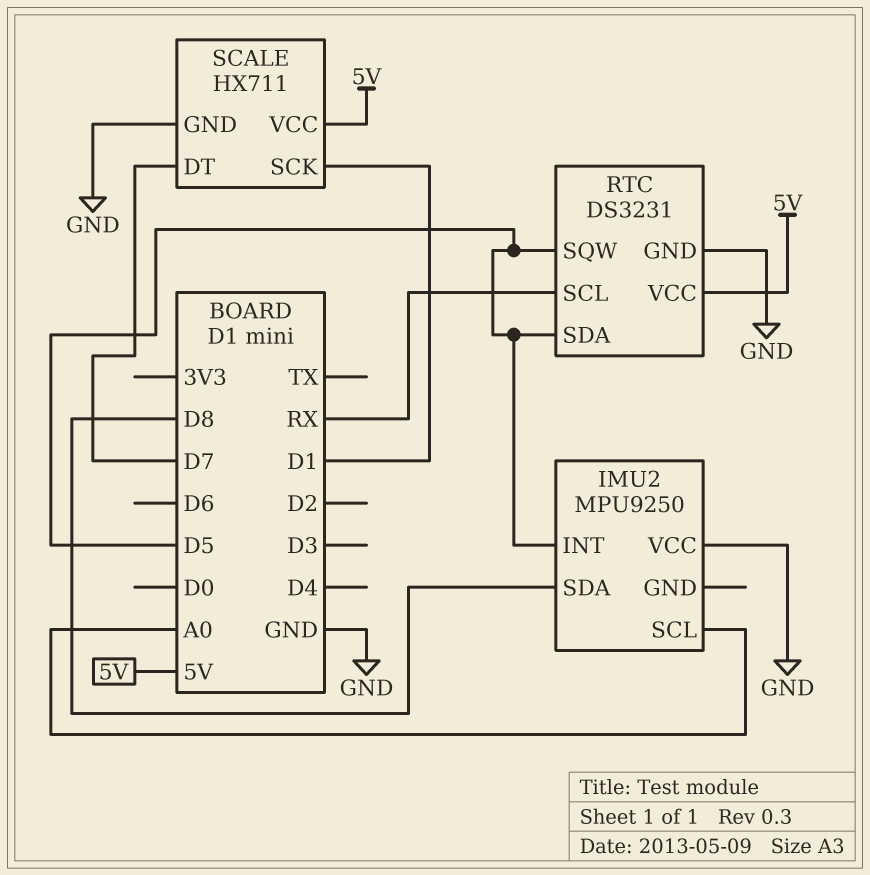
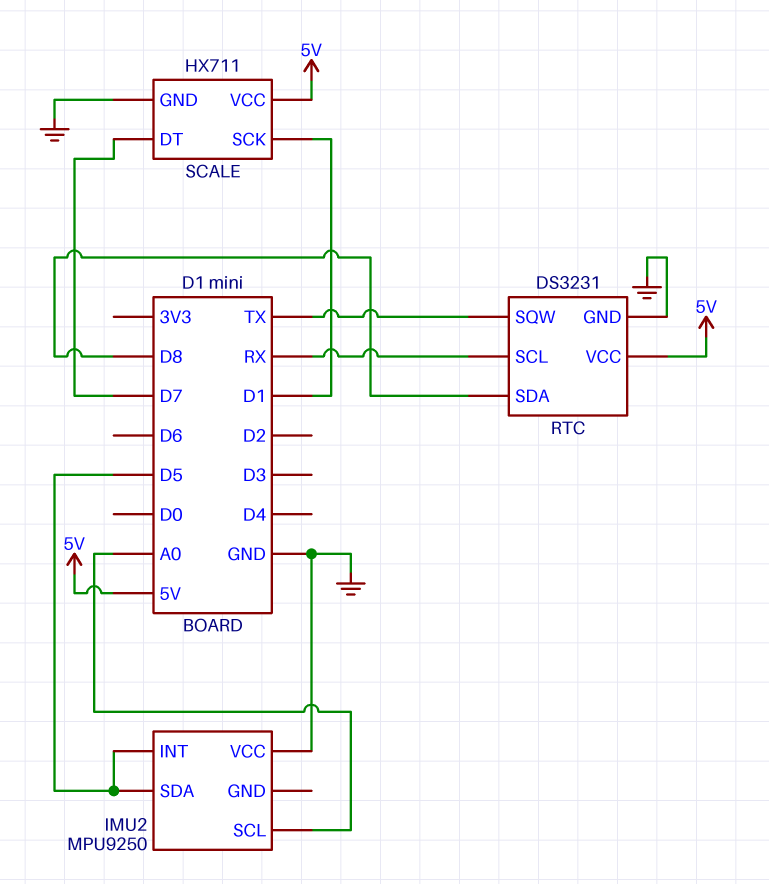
IMU2 pin SDA: D8 -> D5
RTC pin SDA: D5 -> D8
RTC pin SQW: D5 -> TX

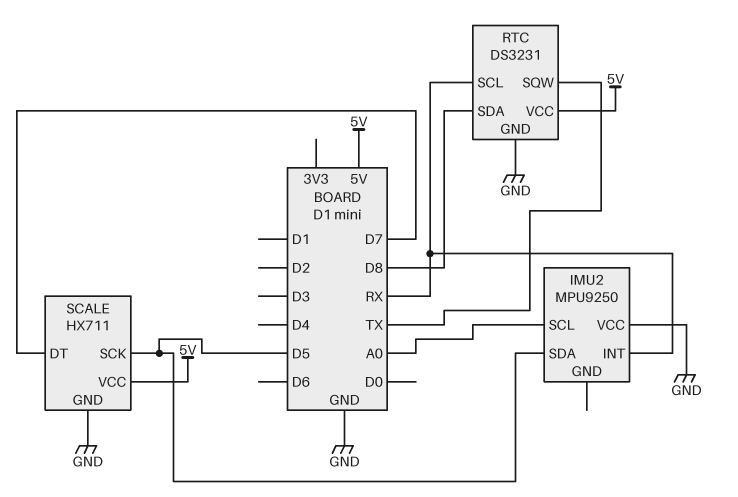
IMU2 pin INT: D5 -> RX
SCALE pin SCK: D1 -> D5

